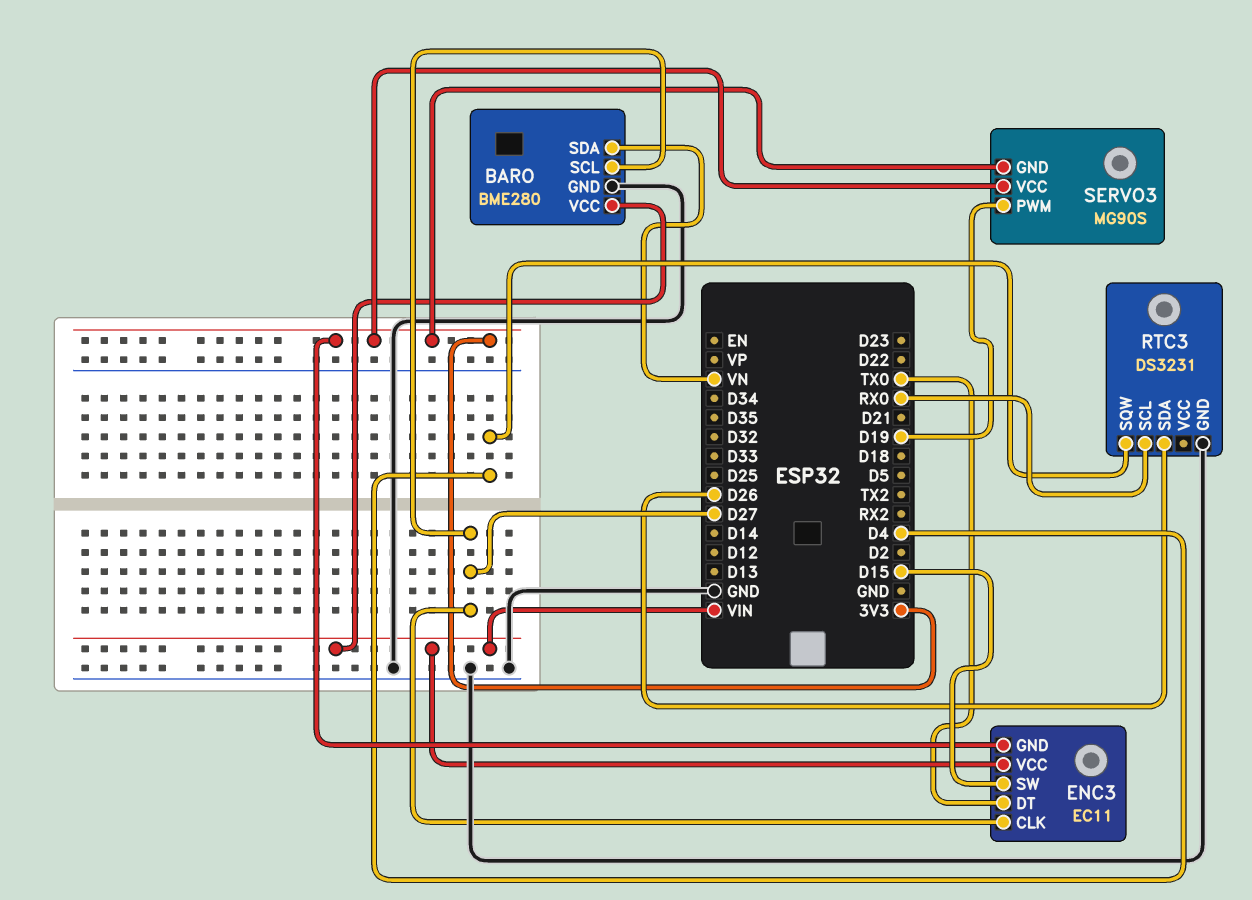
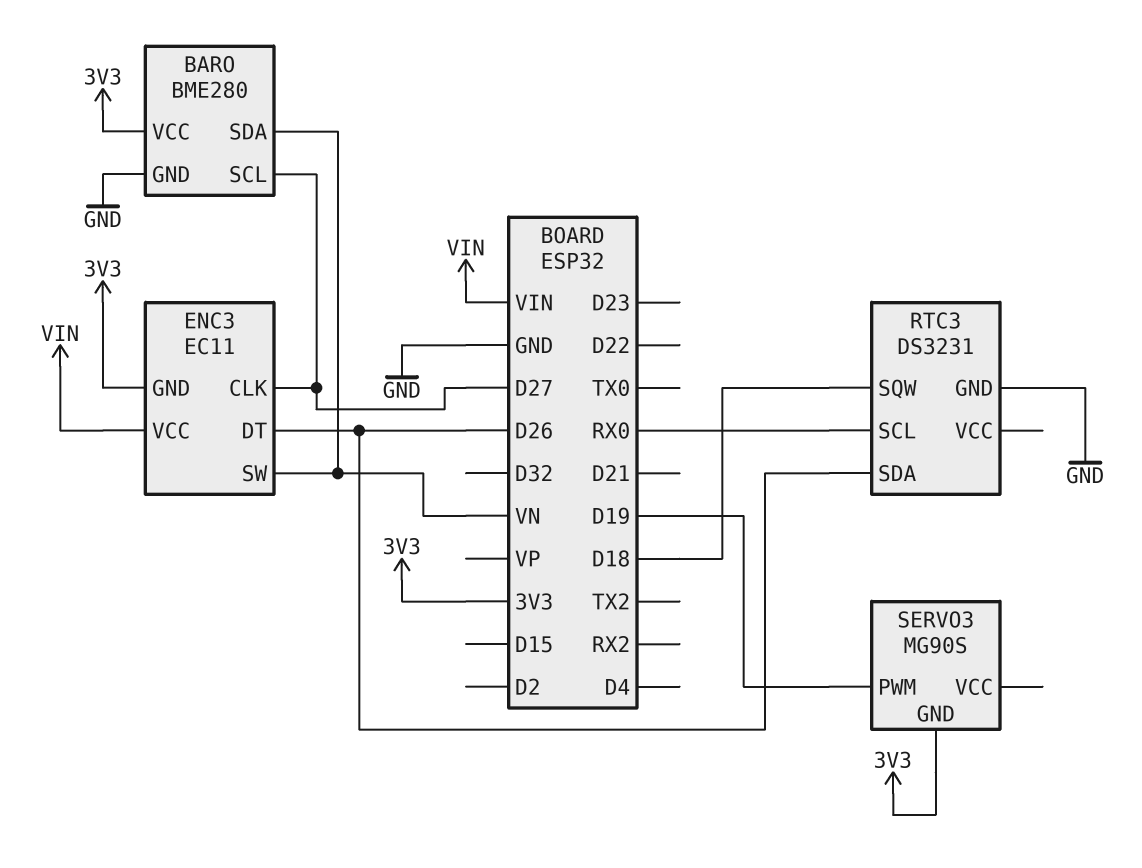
BARO pin VCC: VIN -> 3V3
ENC3 pin DT: TX0 -> D26
ENC3 pin SW: D15 -> VN
RTC3 pin SQW: D4 -> D18
SERVO3 pin VCC: 3V3 -> none

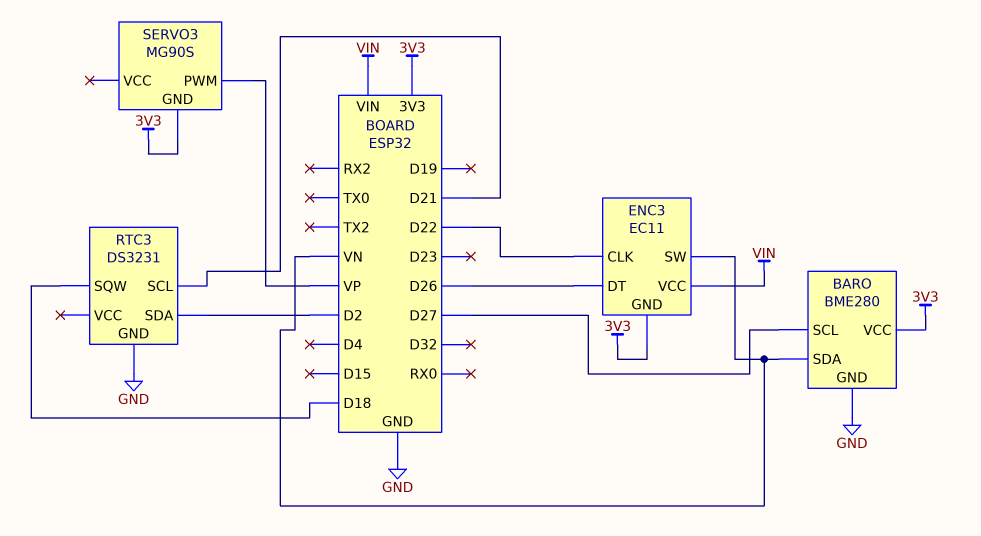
ENC3 pin CLK: D27 -> D22
RTC3 pin SCL: RX0 -> D21
RTC3 pin SDA: D26 -> D2
SERVO3 pin PWM: D19 -> VP

